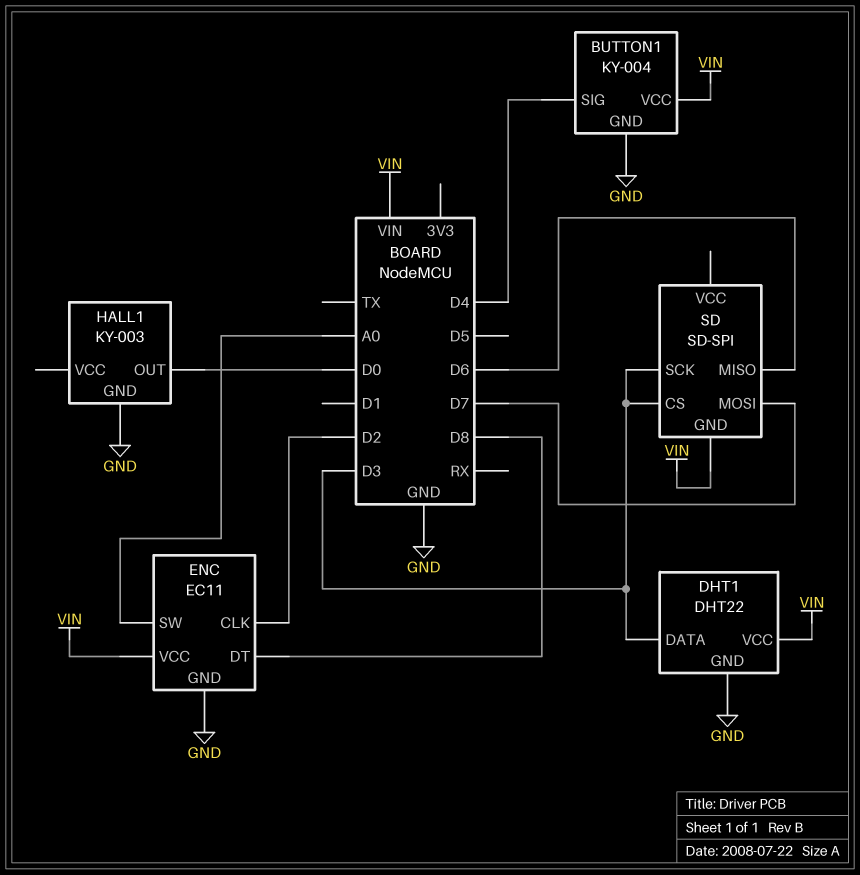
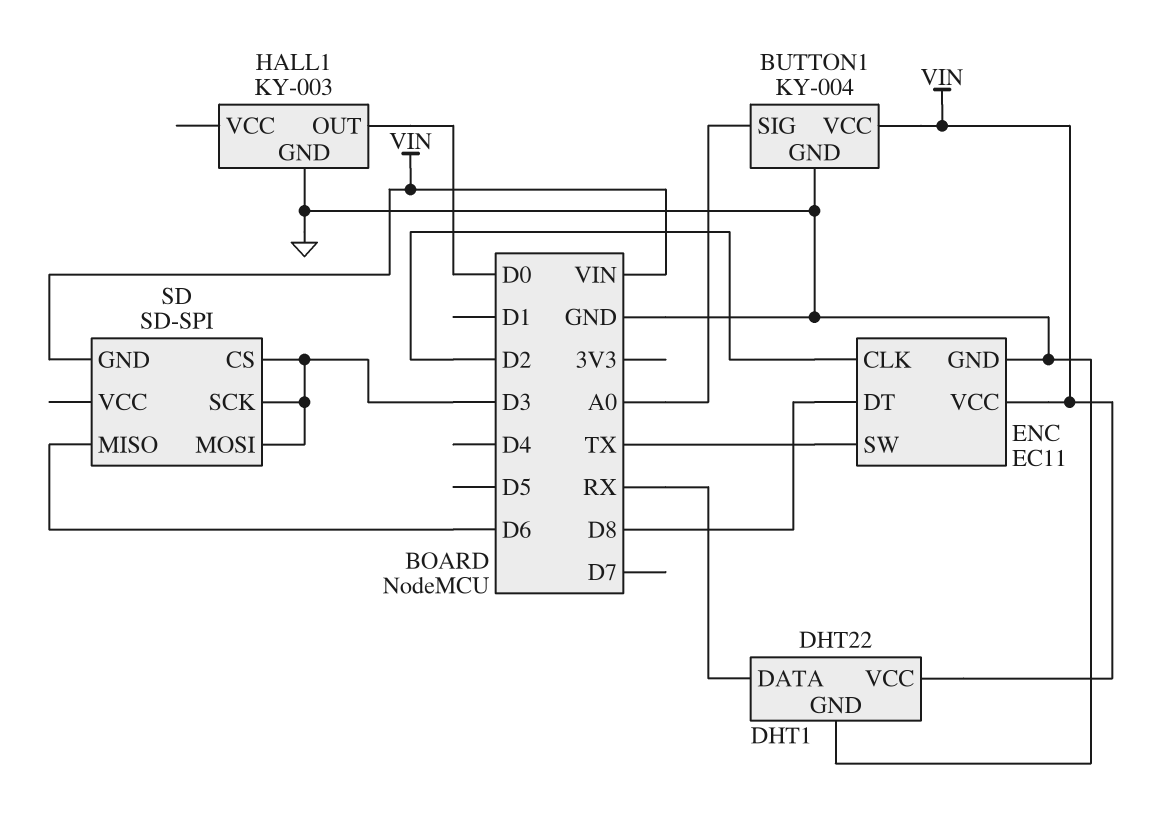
BUTTON1 pin SIG: D4 -> A0
DHT1 pin DATA: D3 -> RX
ENC pin SW: A0 -> TX
SD pin MOSI: D7 -> D3

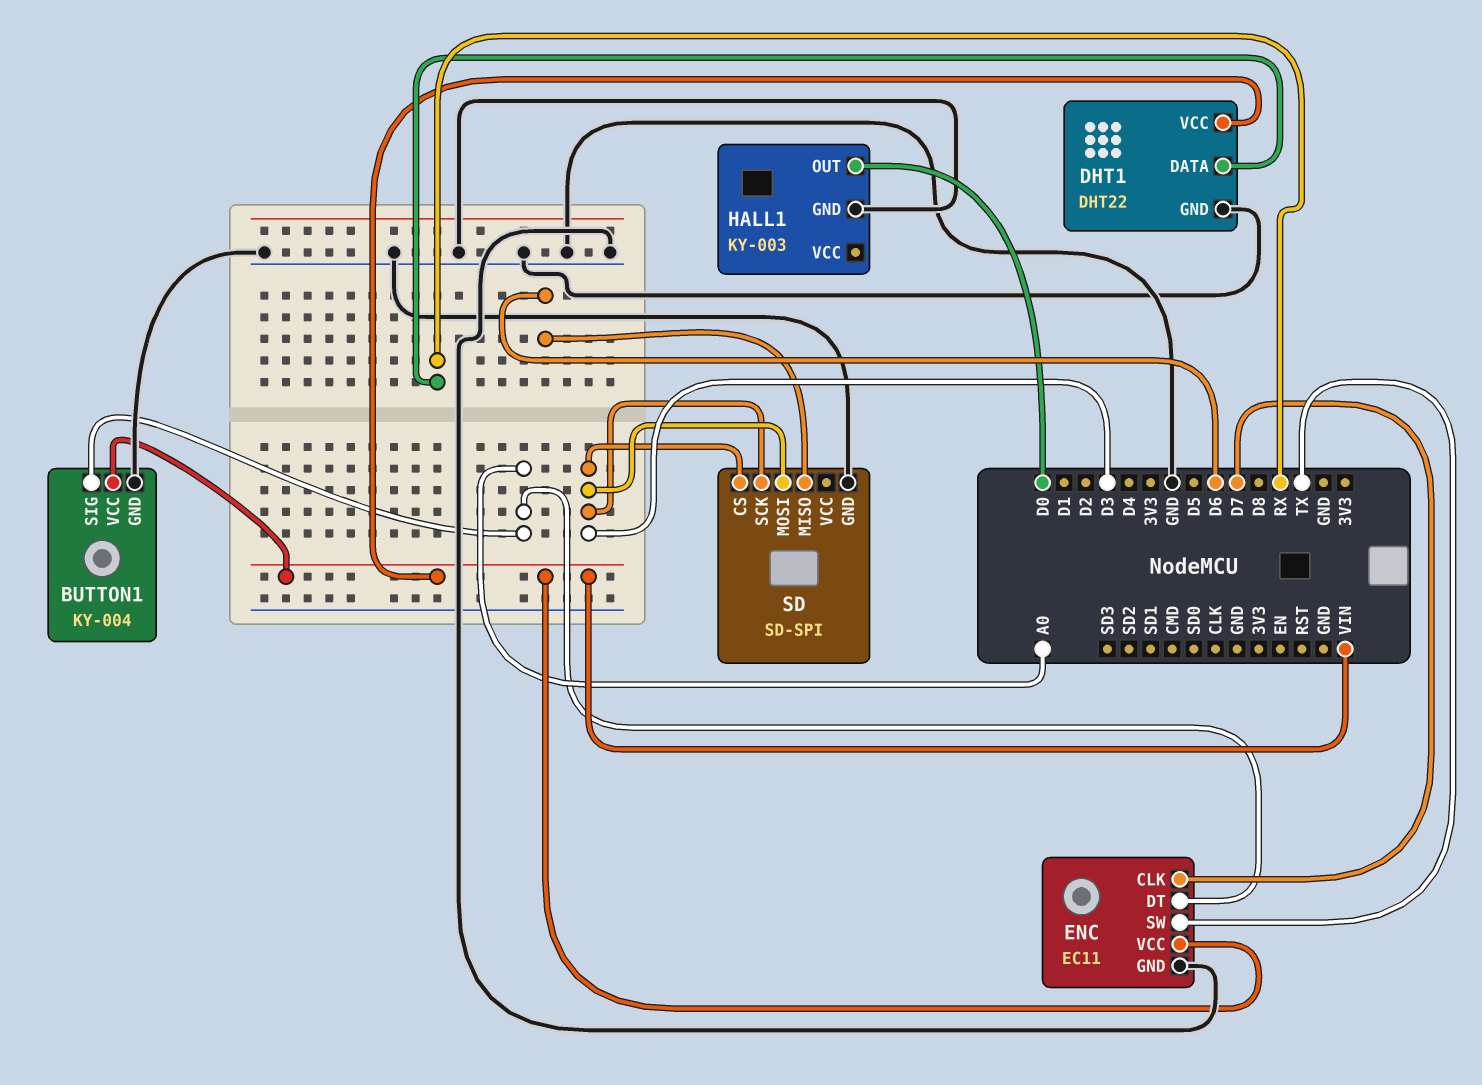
ENC pin CLK: D2 -> D7
ENC pin DT: D8 -> A0
SD pin GND: VIN -> GND

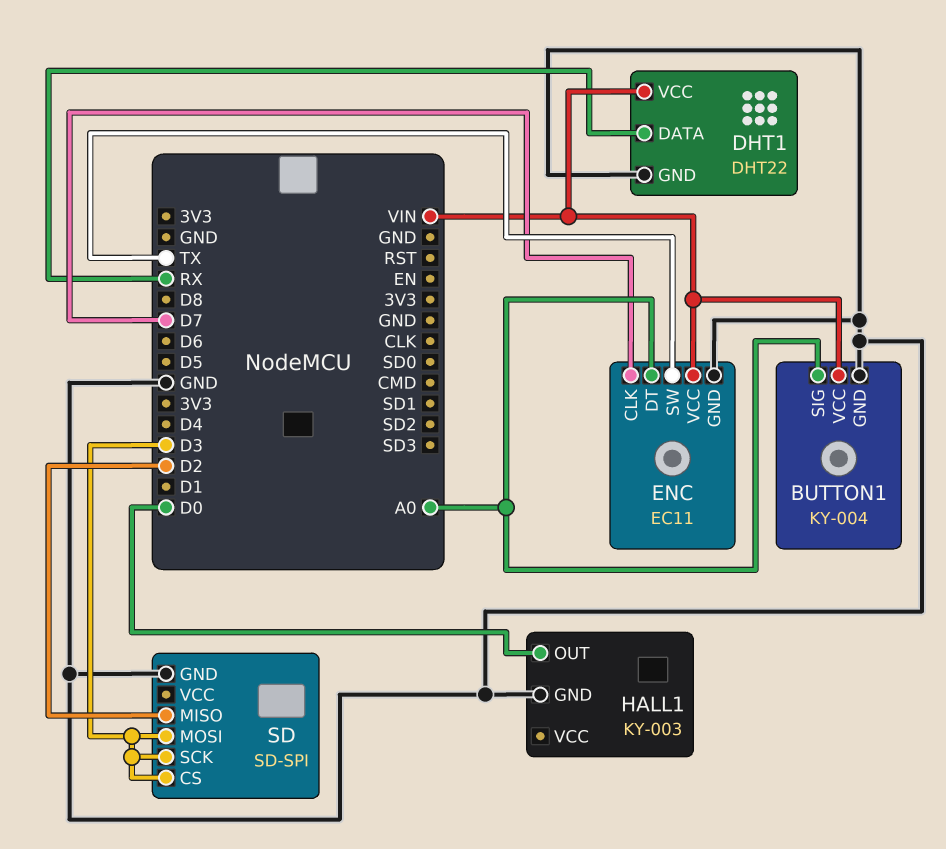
SD pin MISO: D6 -> D2

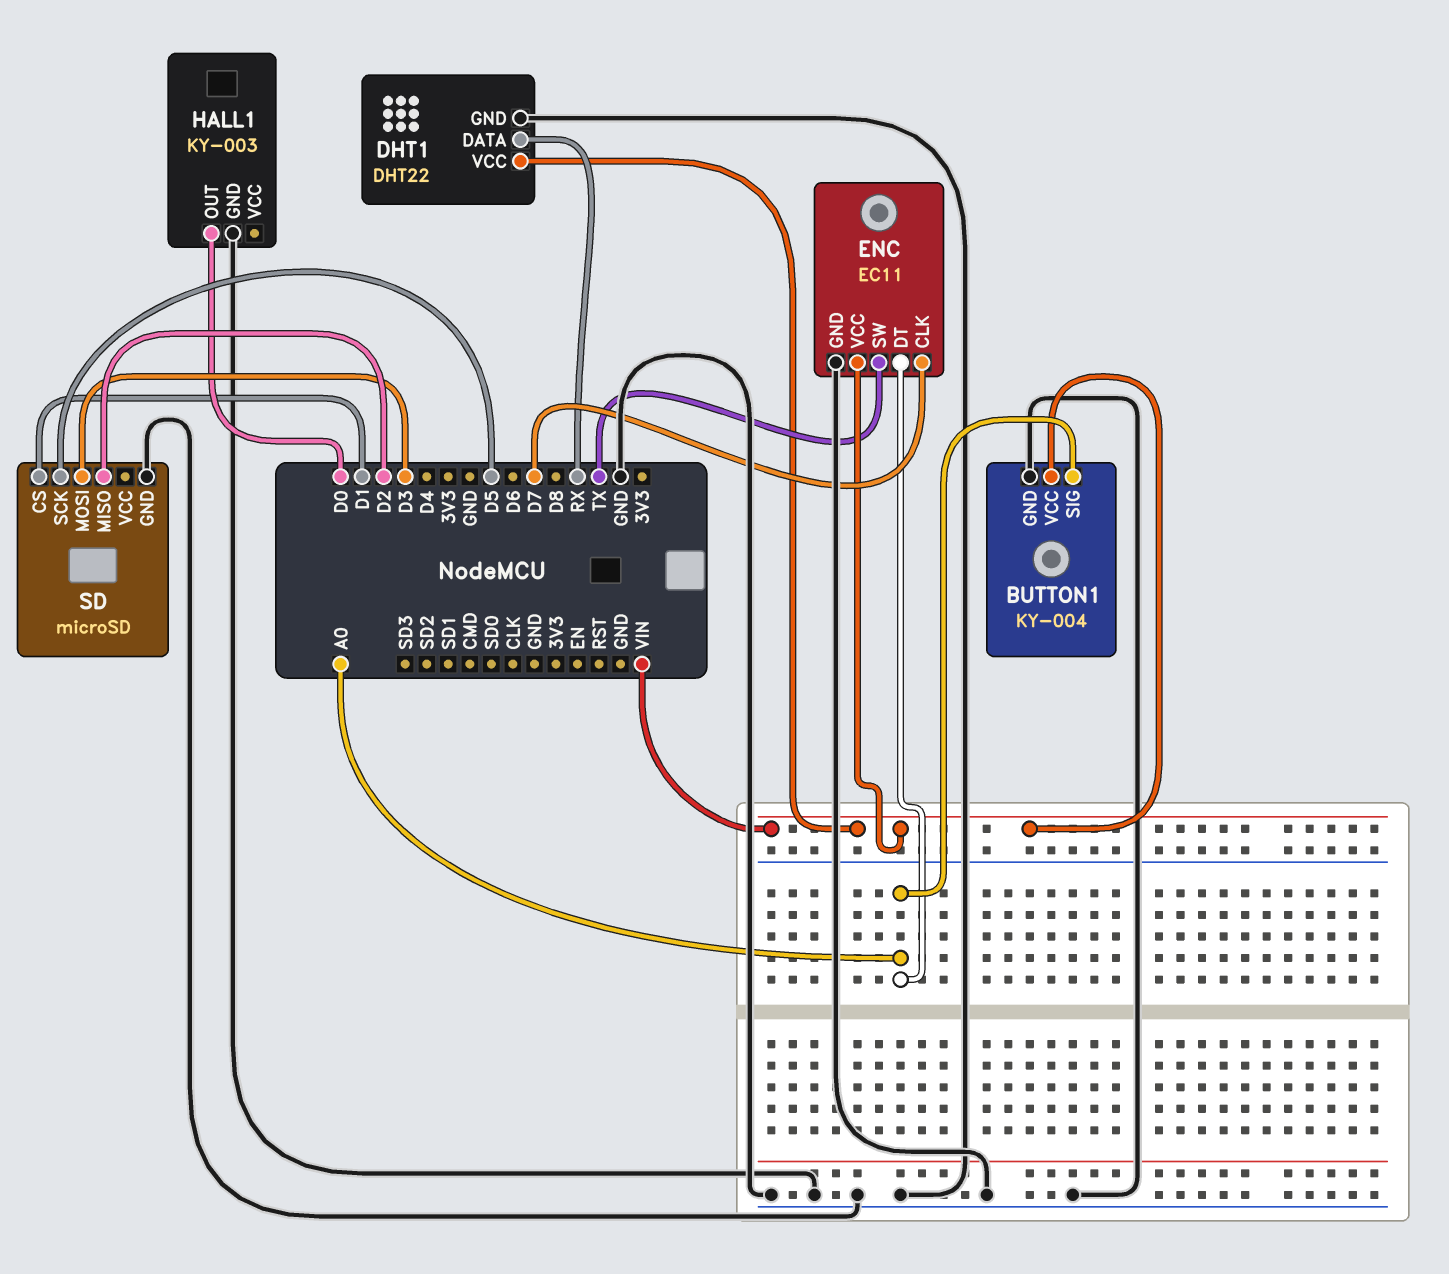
SD: SD-SPI -> microSD
SD pin CS: D3 -> D1
SD pin SCK: D3 -> D5

